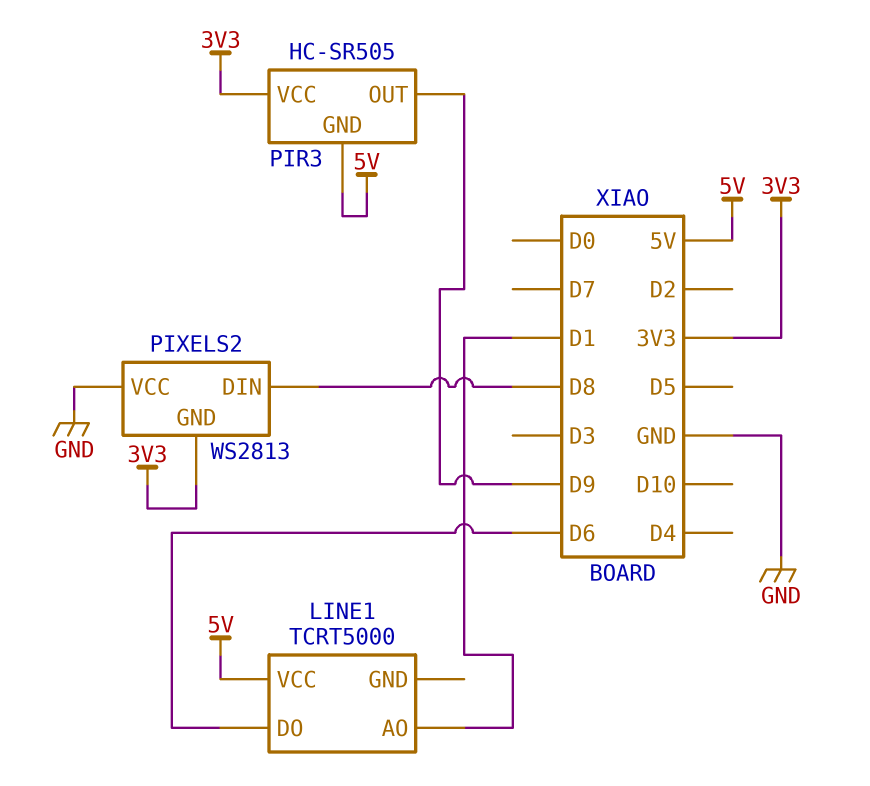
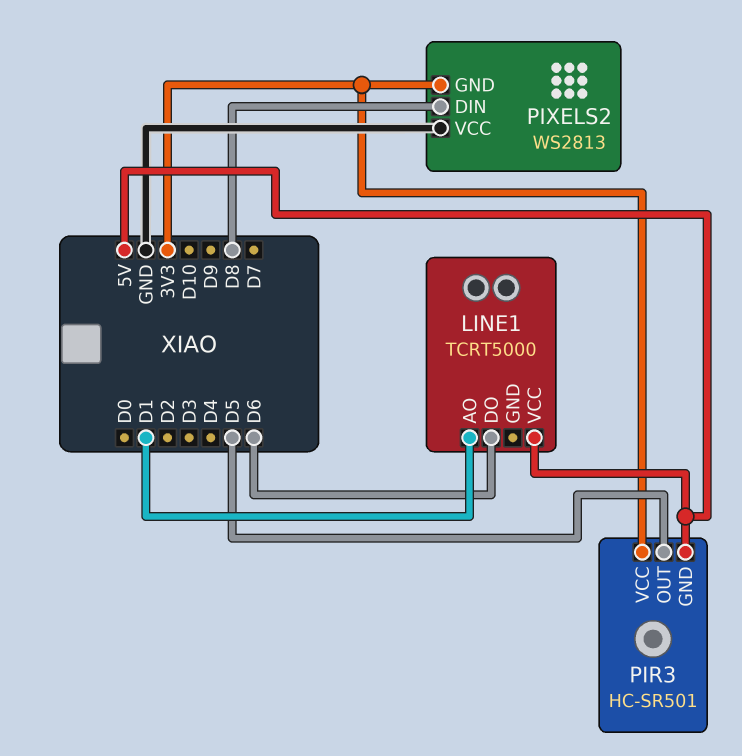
PIR3: HC-SR505 -> HC-SR501
PIR3 pin OUT: D9 -> D5

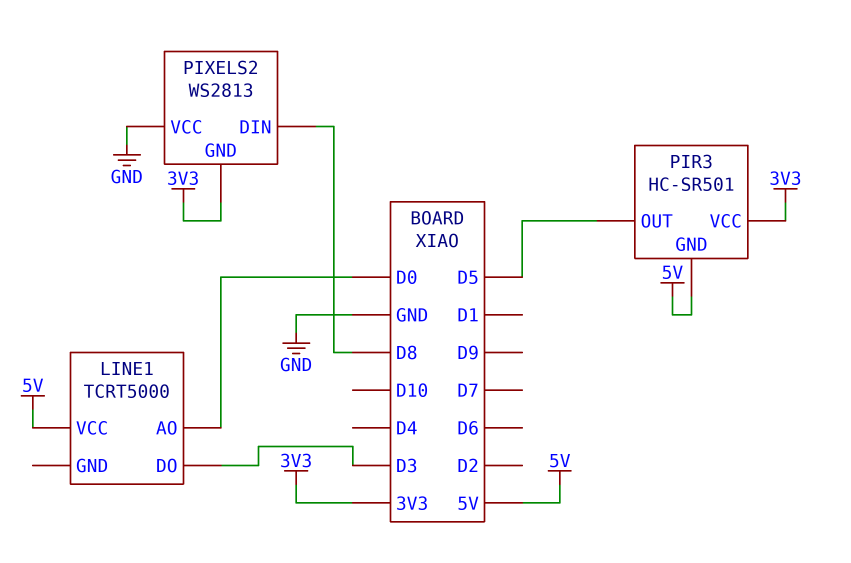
LINE1 pin AO: D1 -> D0
LINE1 pin DO: D6 -> D3

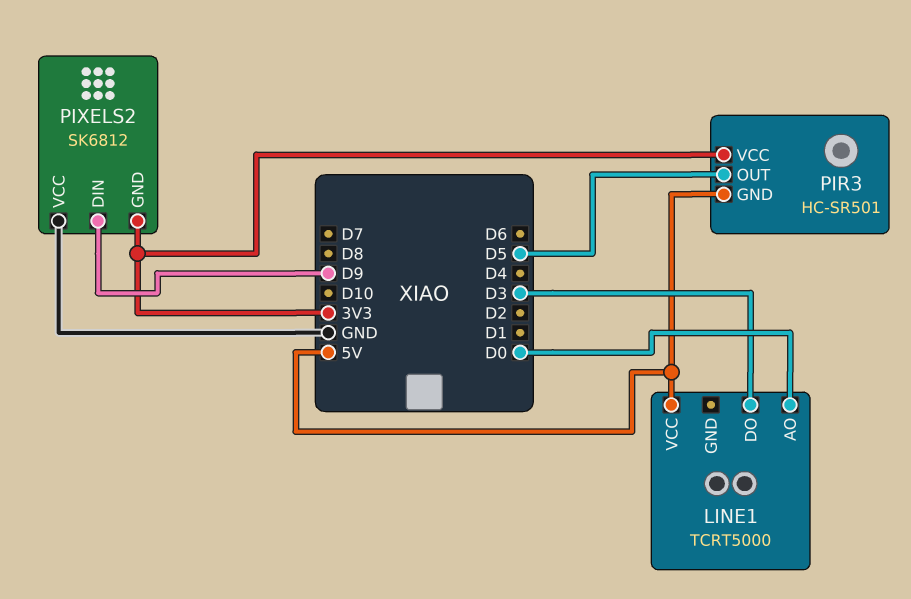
PIXELS2: WS2813 -> SK6812
PIXELS2 pin DIN: D8 -> D9

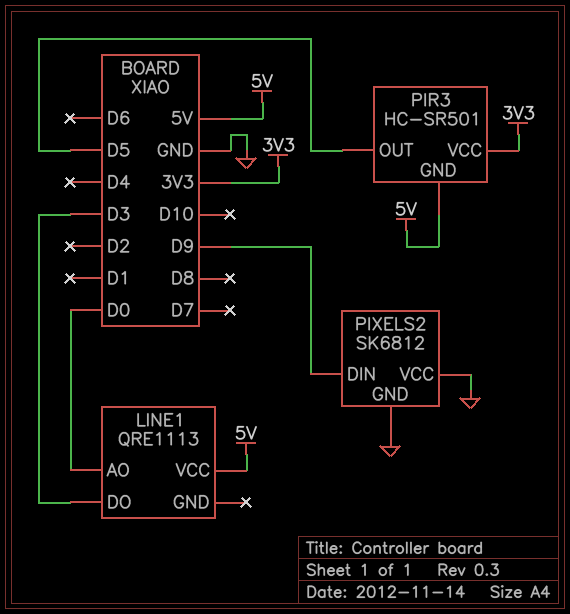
LINE1: TCRT5000 -> QRE1113
PIXELS2 pin GND: 3V3 -> GND

